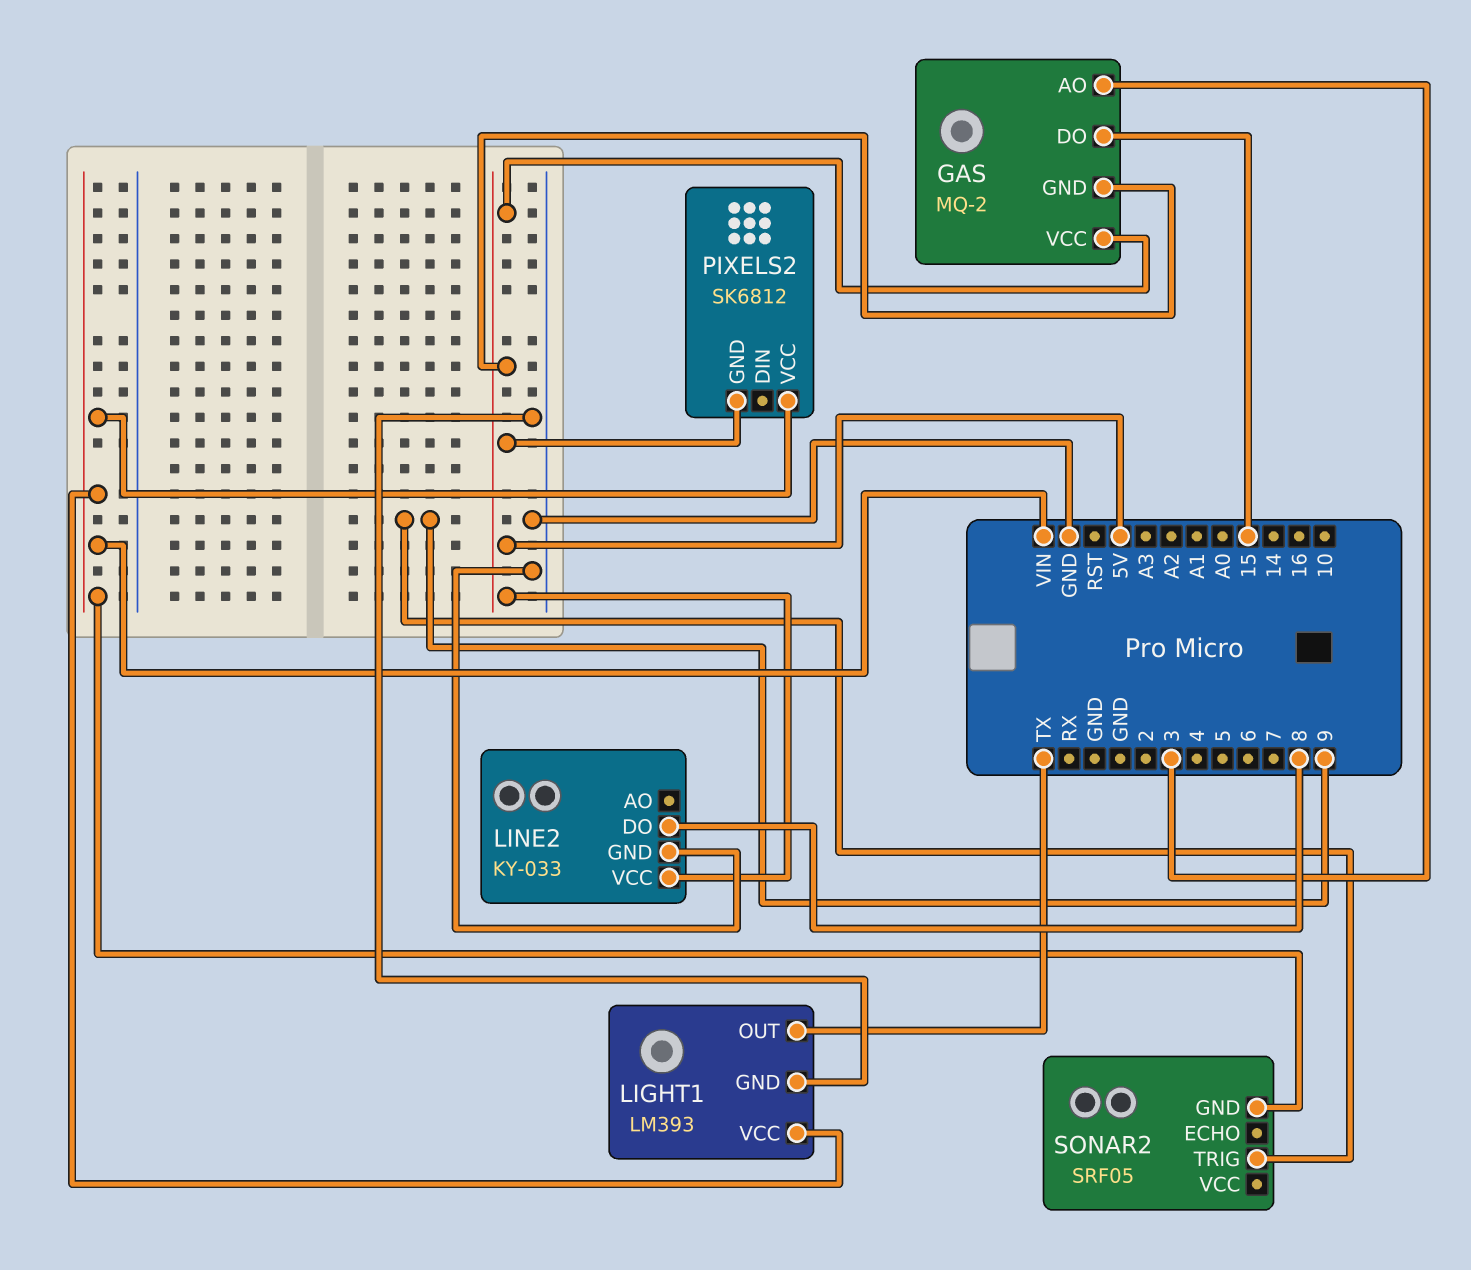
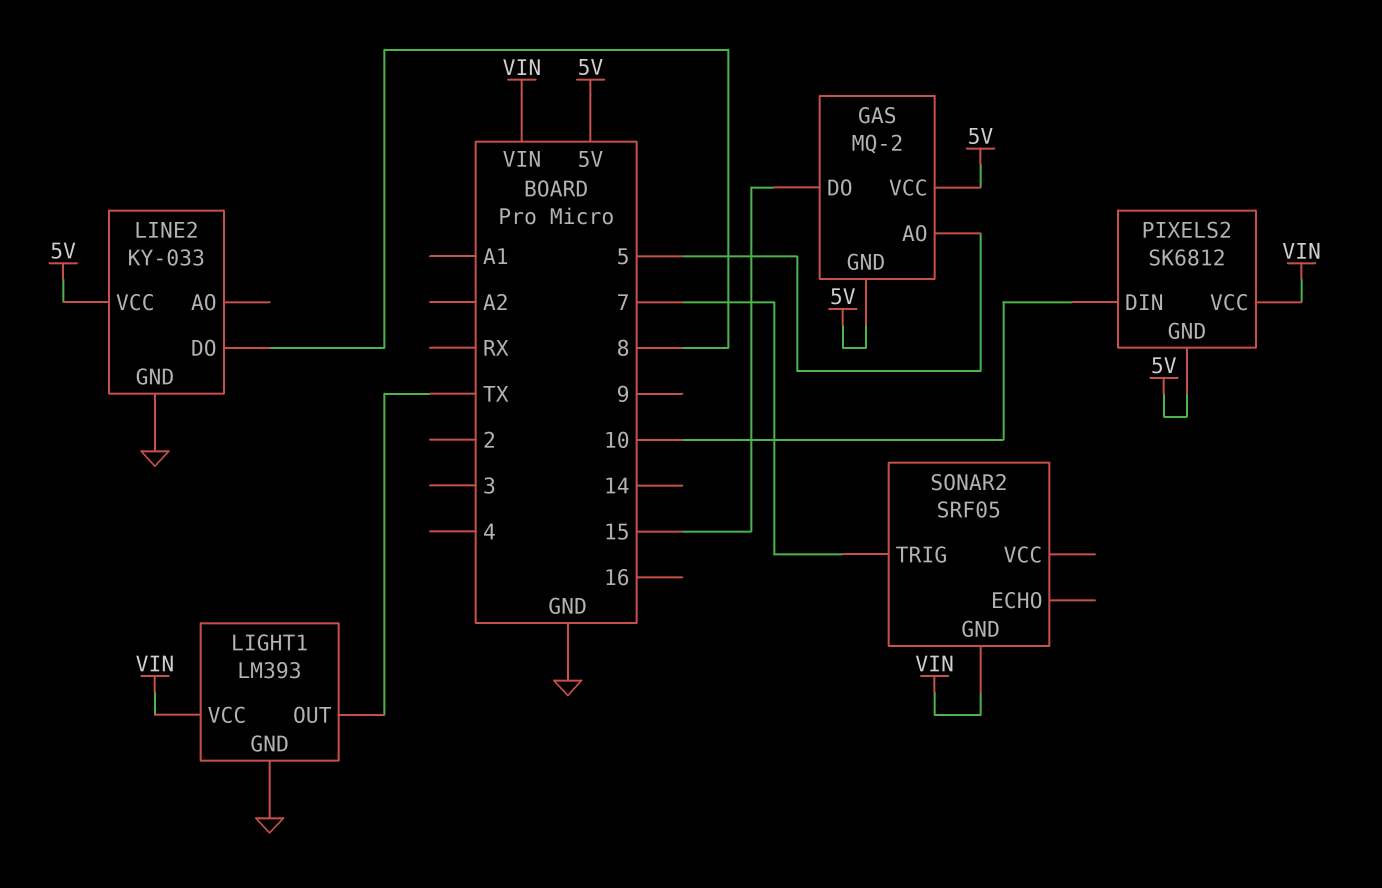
GAS pin AO: 3 -> 5
PIXELS2 pin DIN: none -> 10
SONAR2 pin TRIG: 9 -> 7

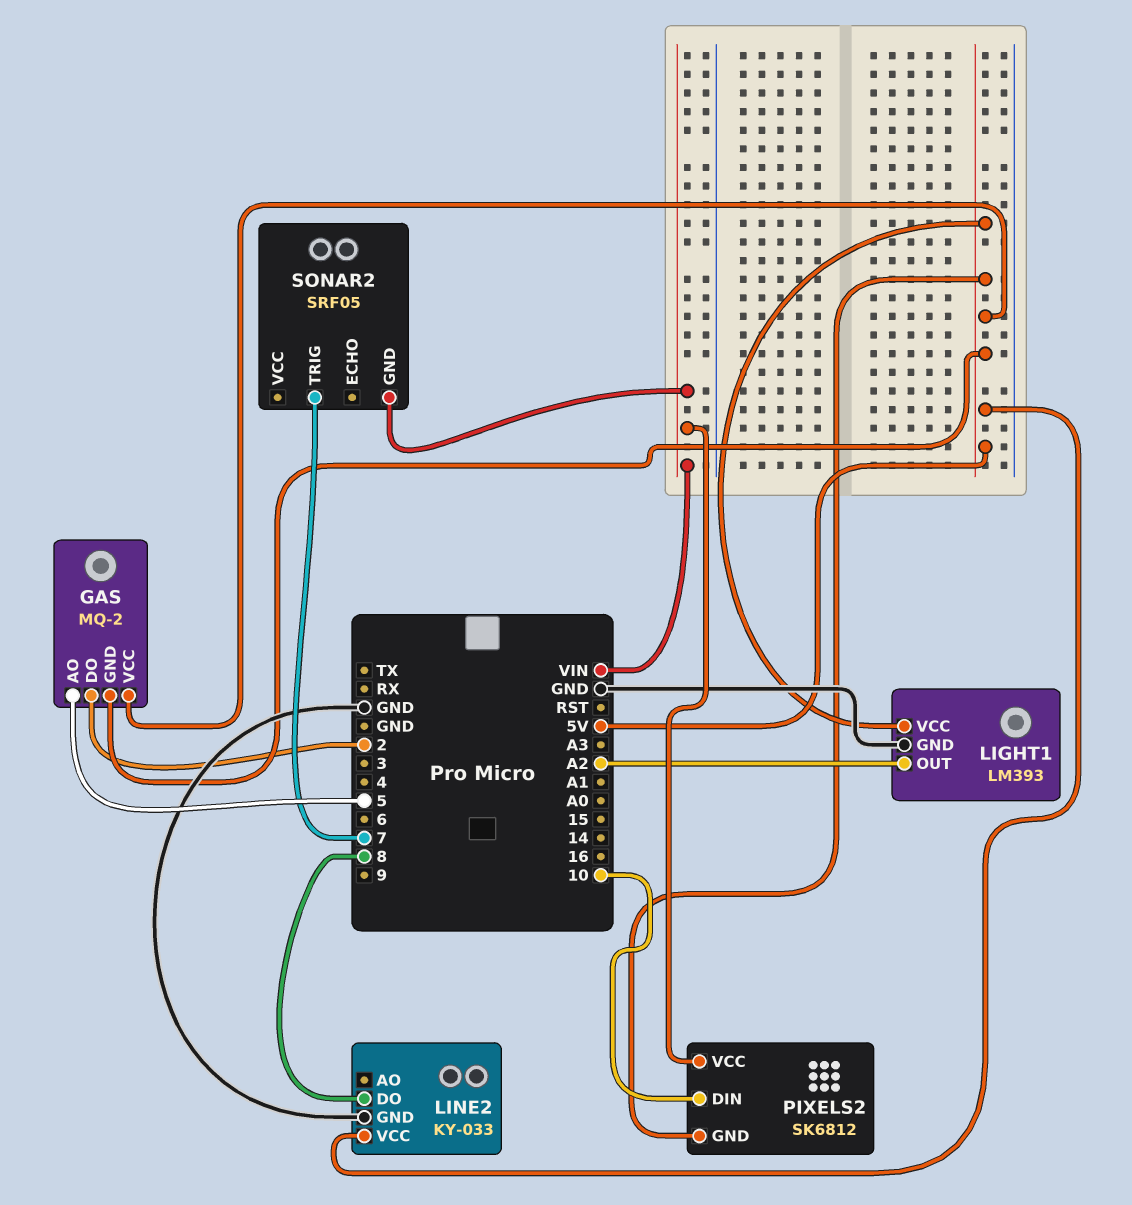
GAS pin DO: 15 -> 2
LIGHT1 pin OUT: TX -> A2
LIGHT1 pin VCC: VIN -> 5V

